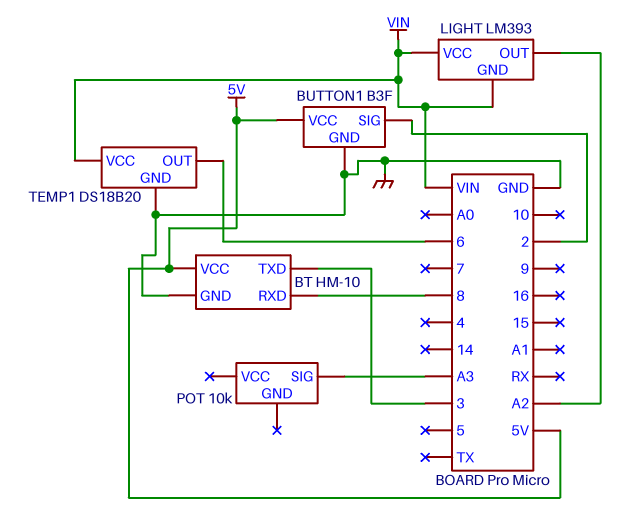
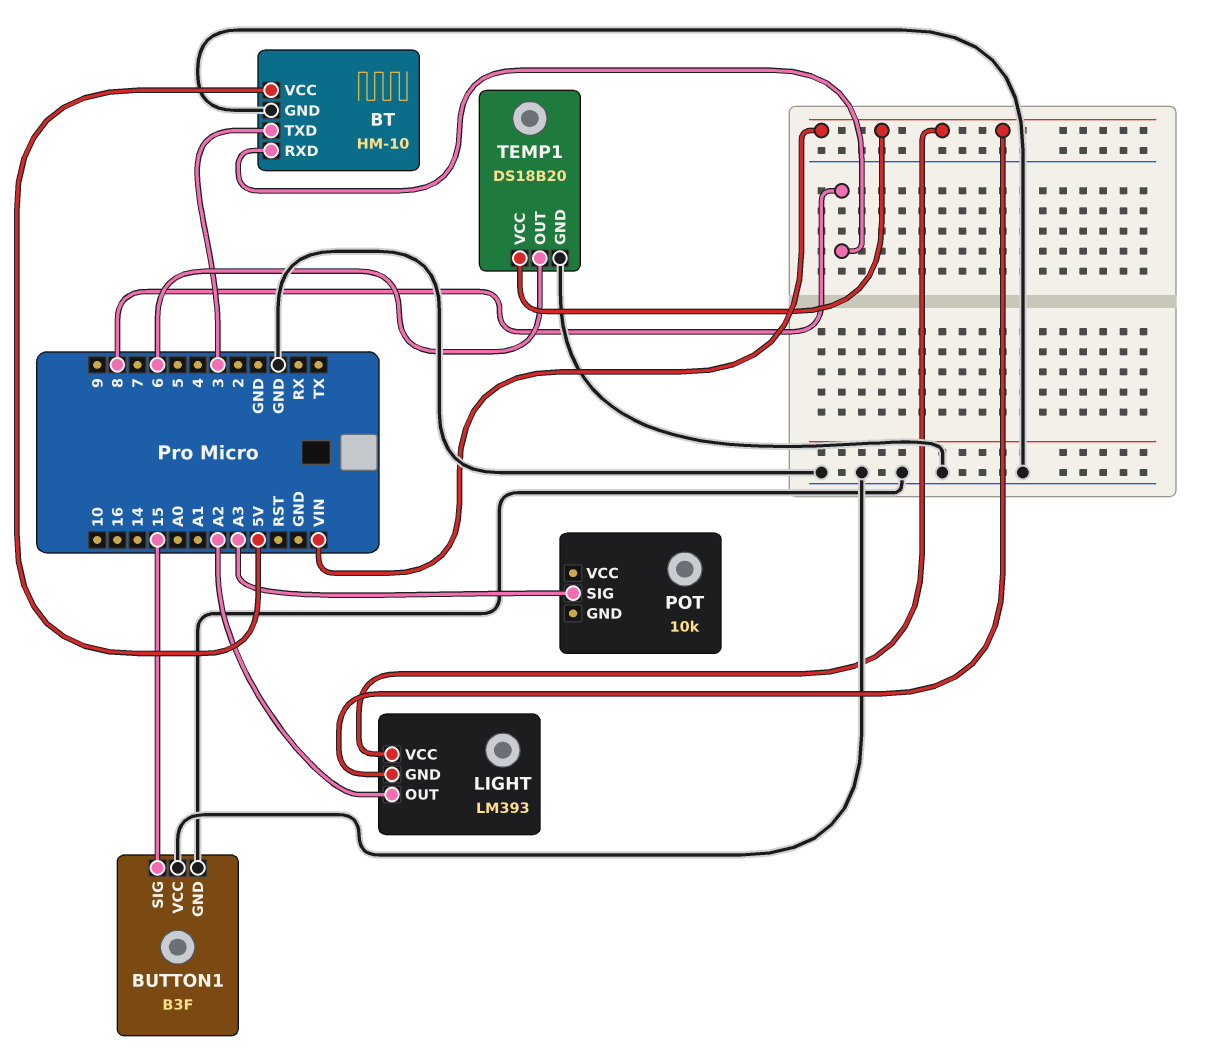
BUTTON1 pin SIG: 2 -> 15
BUTTON1 pin VCC: 5V -> GND

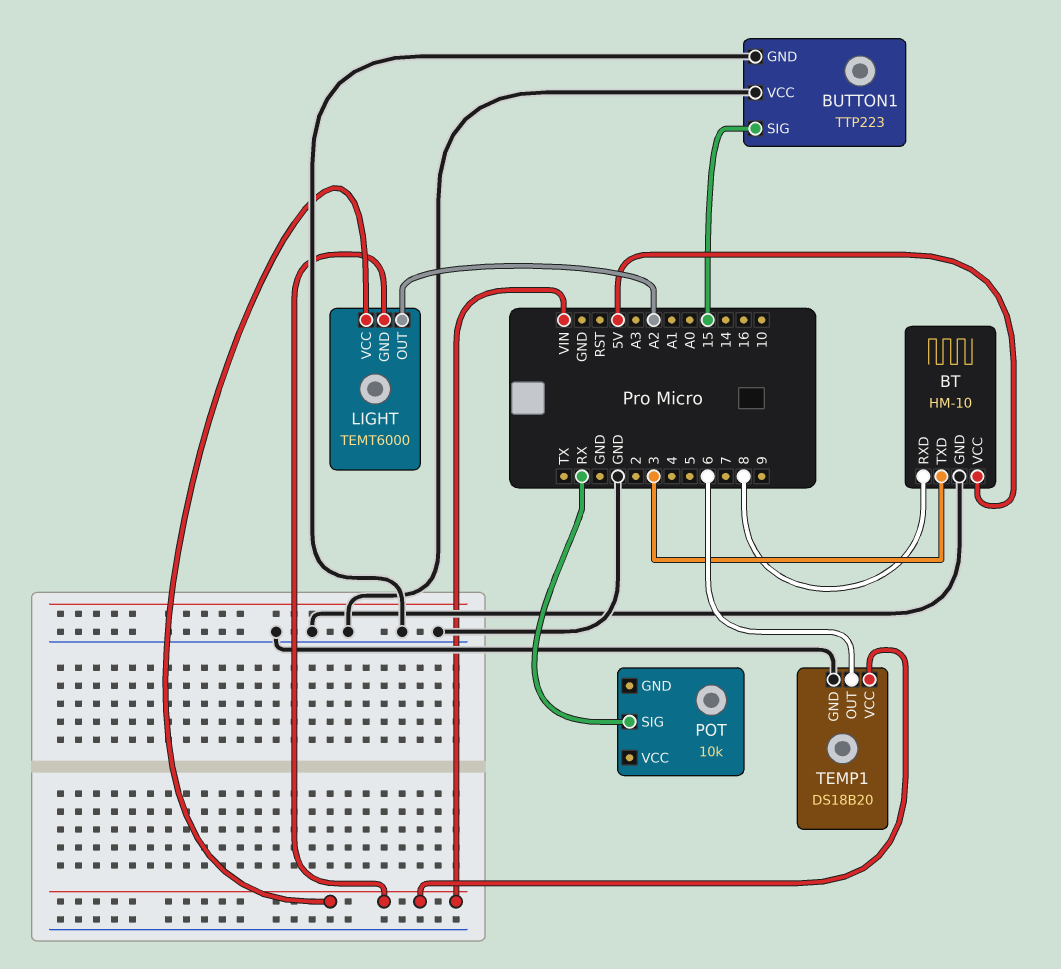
BUTTON1: B3F -> TTP223
LIGHT: LM393 -> TEMT6000
POT pin SIG: A3 -> RX

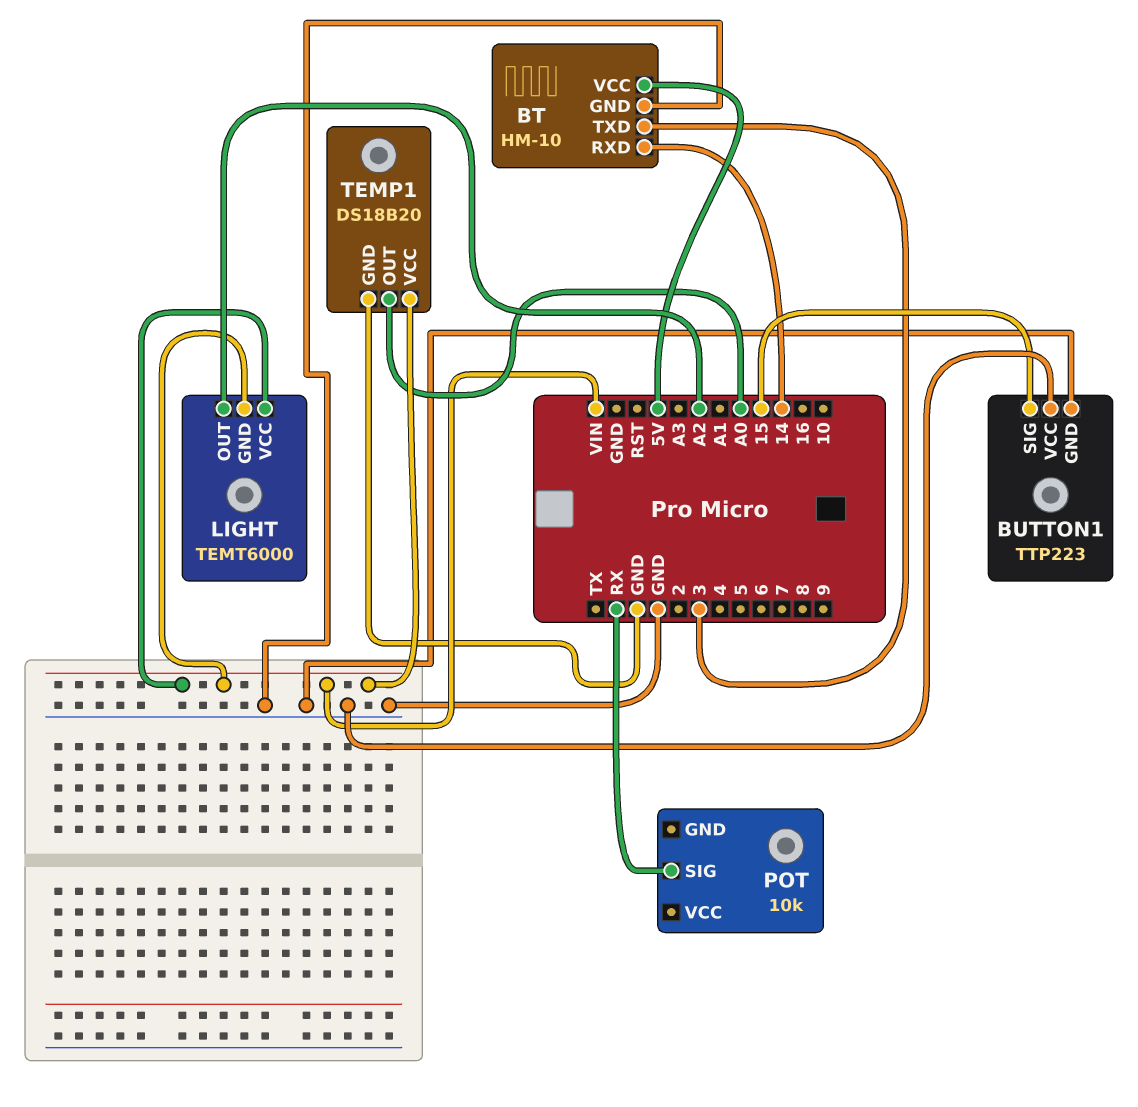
BT pin RXD: 8 -> 14
TEMP1 pin OUT: 6 -> A0

